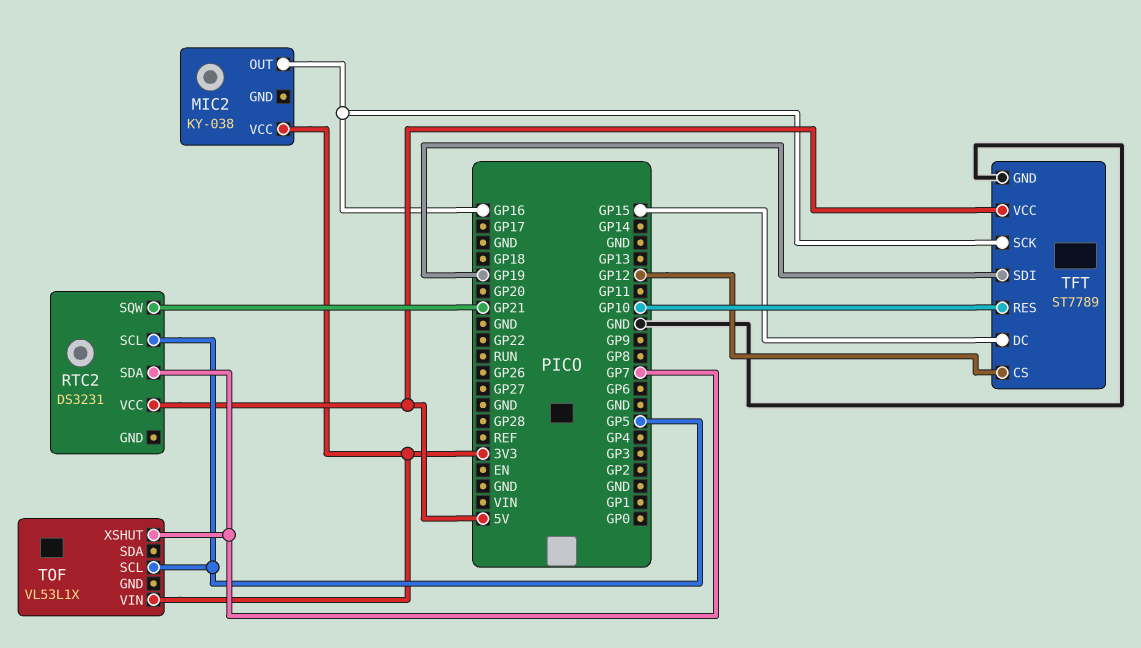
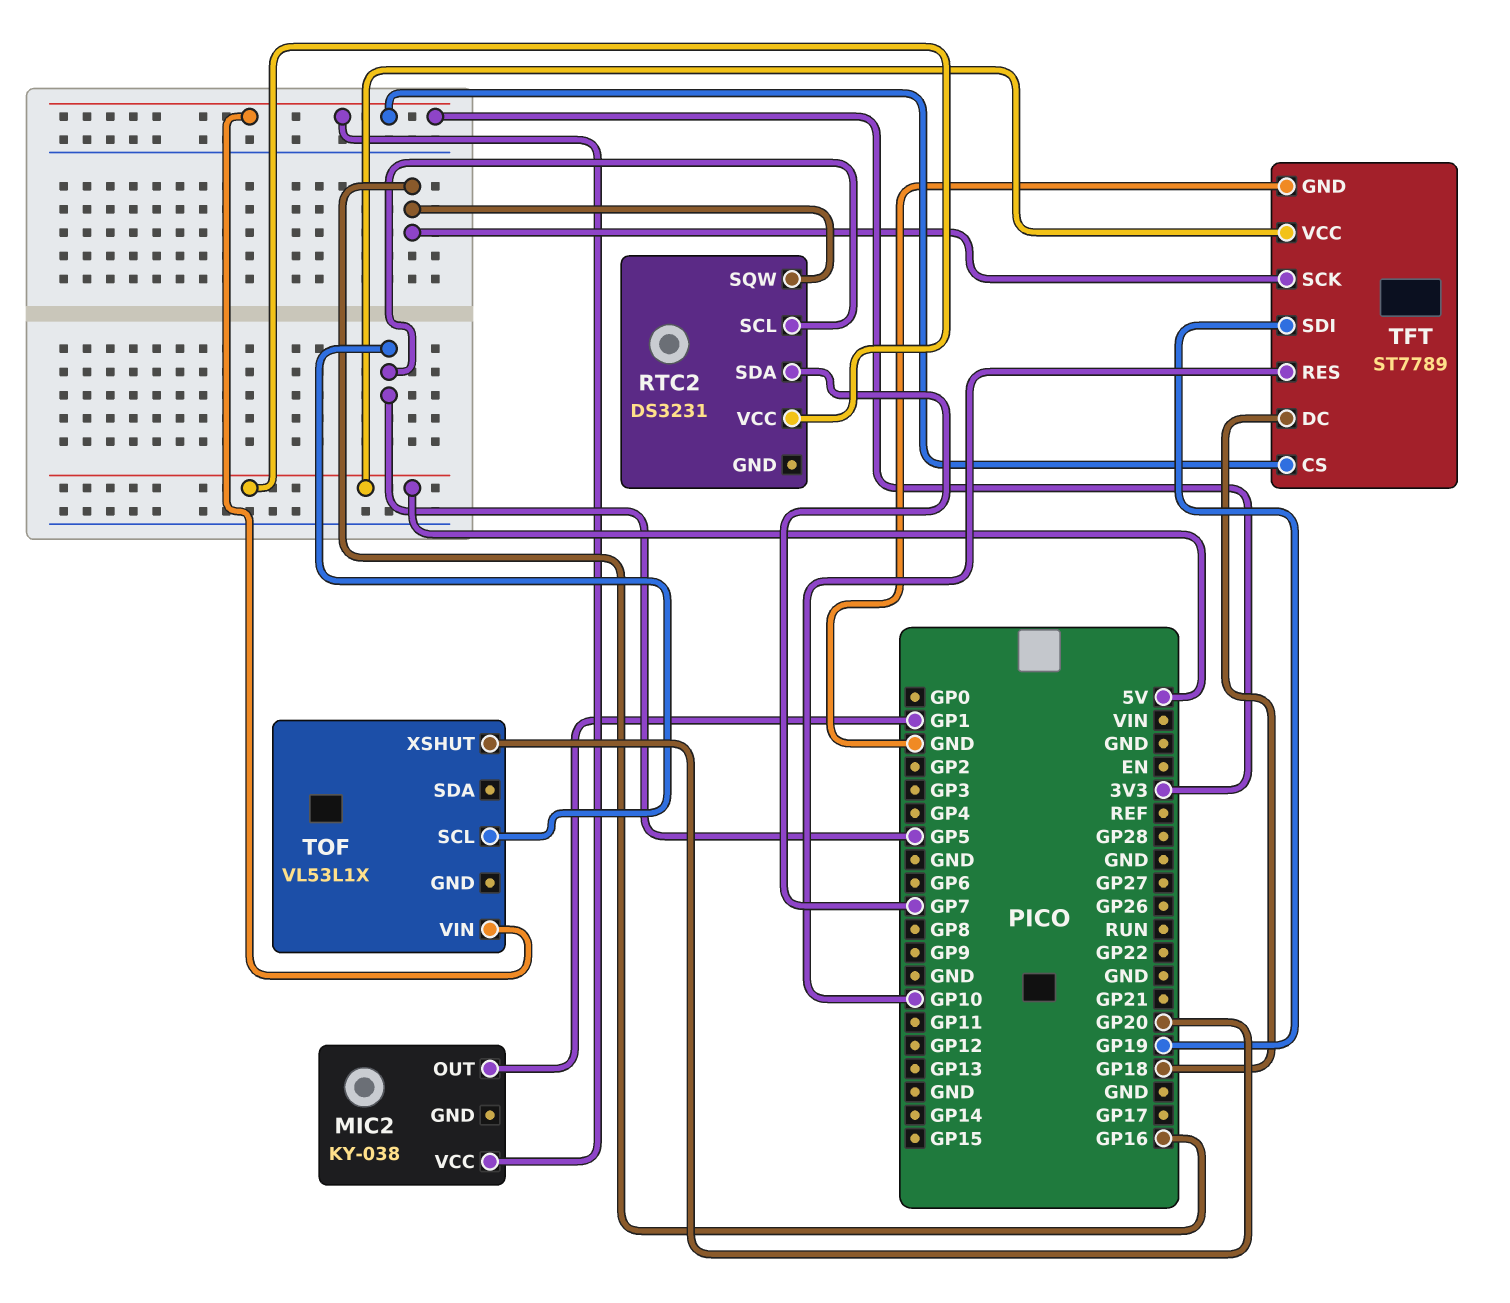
MIC2 pin OUT: GP16 -> GP1
RTC2 pin SQW: GP21 -> GP16
TFT pin CS: GP12 -> 3V3
TFT pin DC: GP15 -> GP18
TOF pin XSHUT: GP7 -> GP20

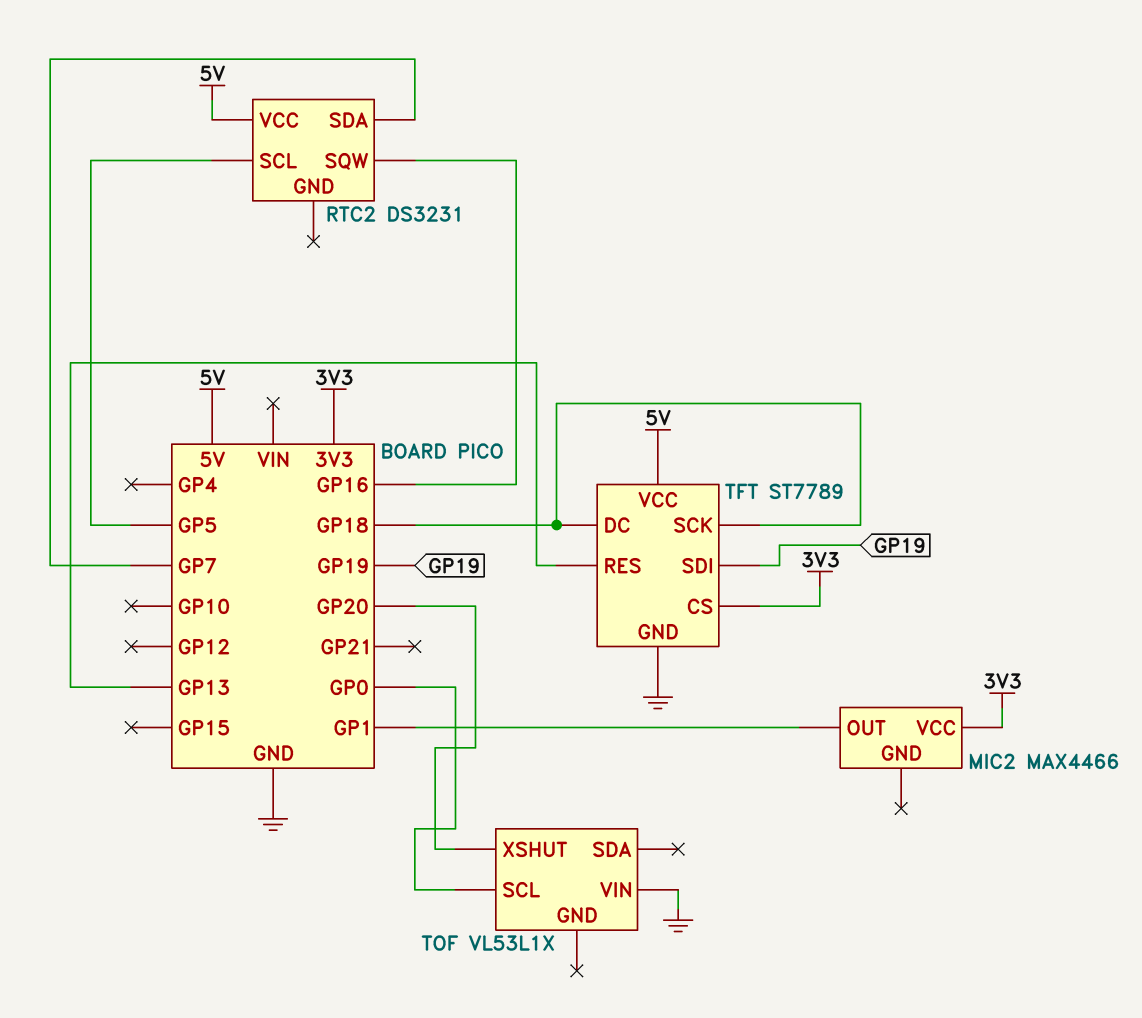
MIC2: KY-038 -> MAX4466
TFT pin RES: GP10 -> GP13
TFT pin SCK: GP16 -> GP18
TOF pin SCL: GP5 -> GP0
TOF pin VIN: 3V3 -> GND

